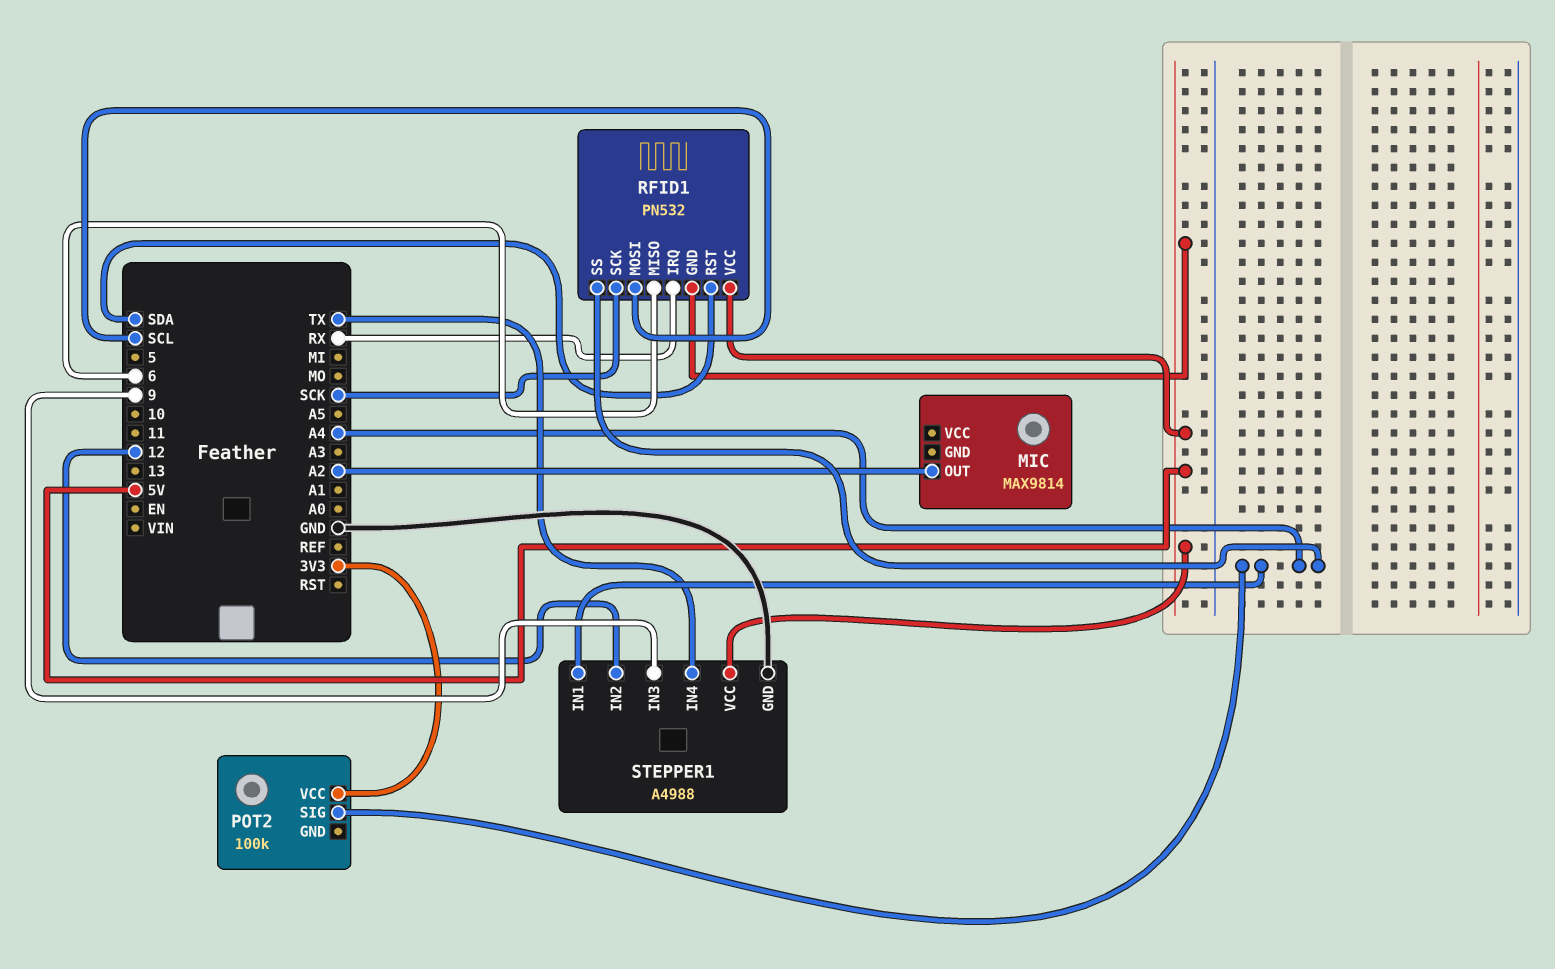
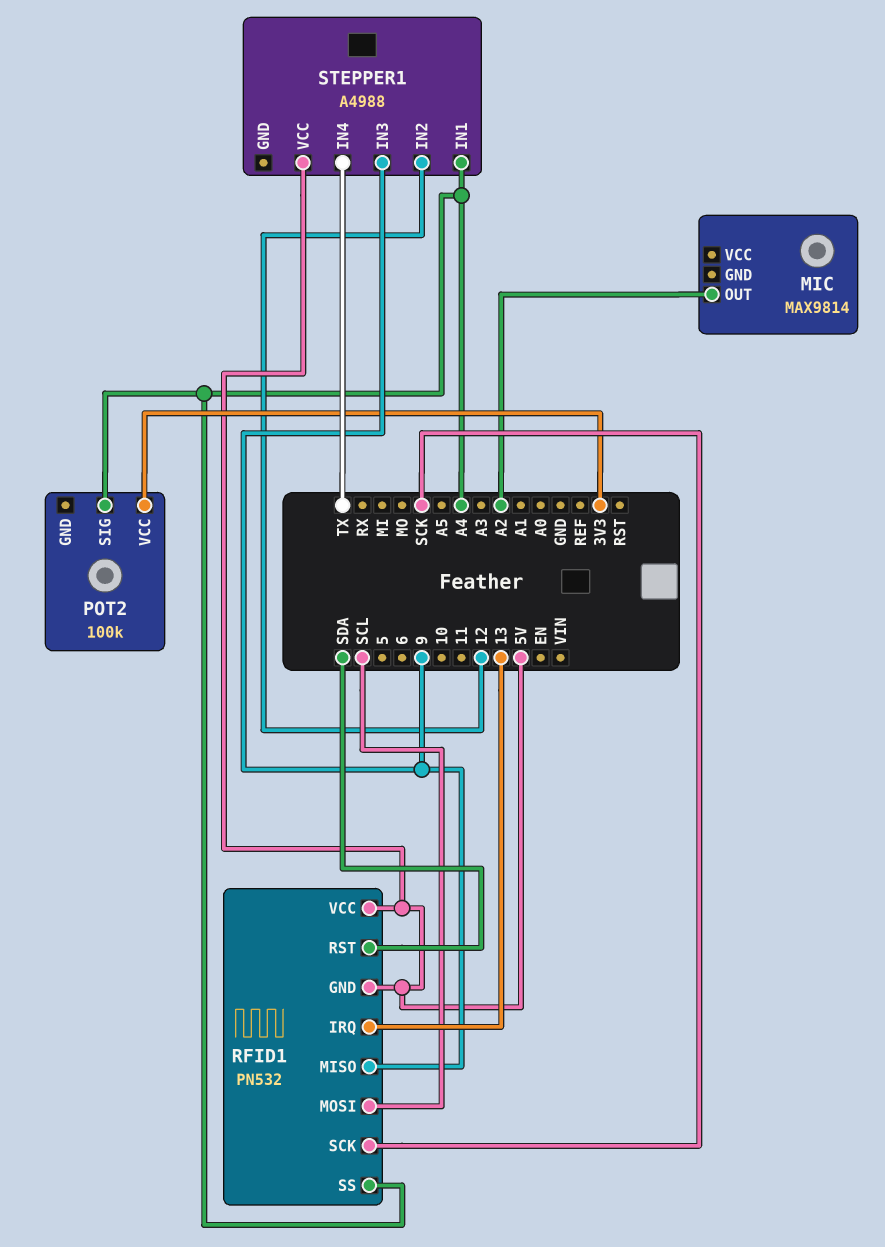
RFID1 pin IRQ: RX -> 13
RFID1 pin MISO: 6 -> 9
STEPPER1 pin GND: GND -> none

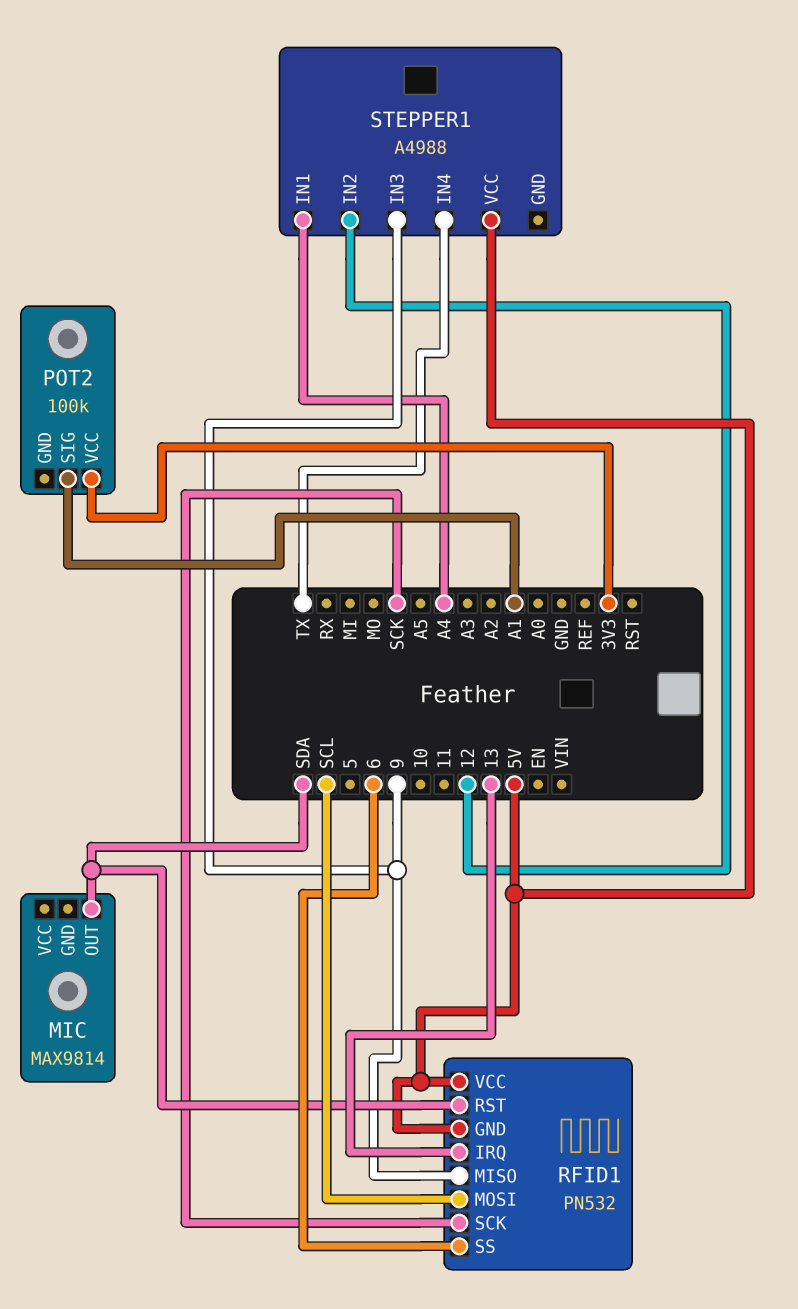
MIC pin OUT: A2 -> SDA
POT2 pin SIG: A4 -> A1
RFID1 pin SS: A4 -> 6

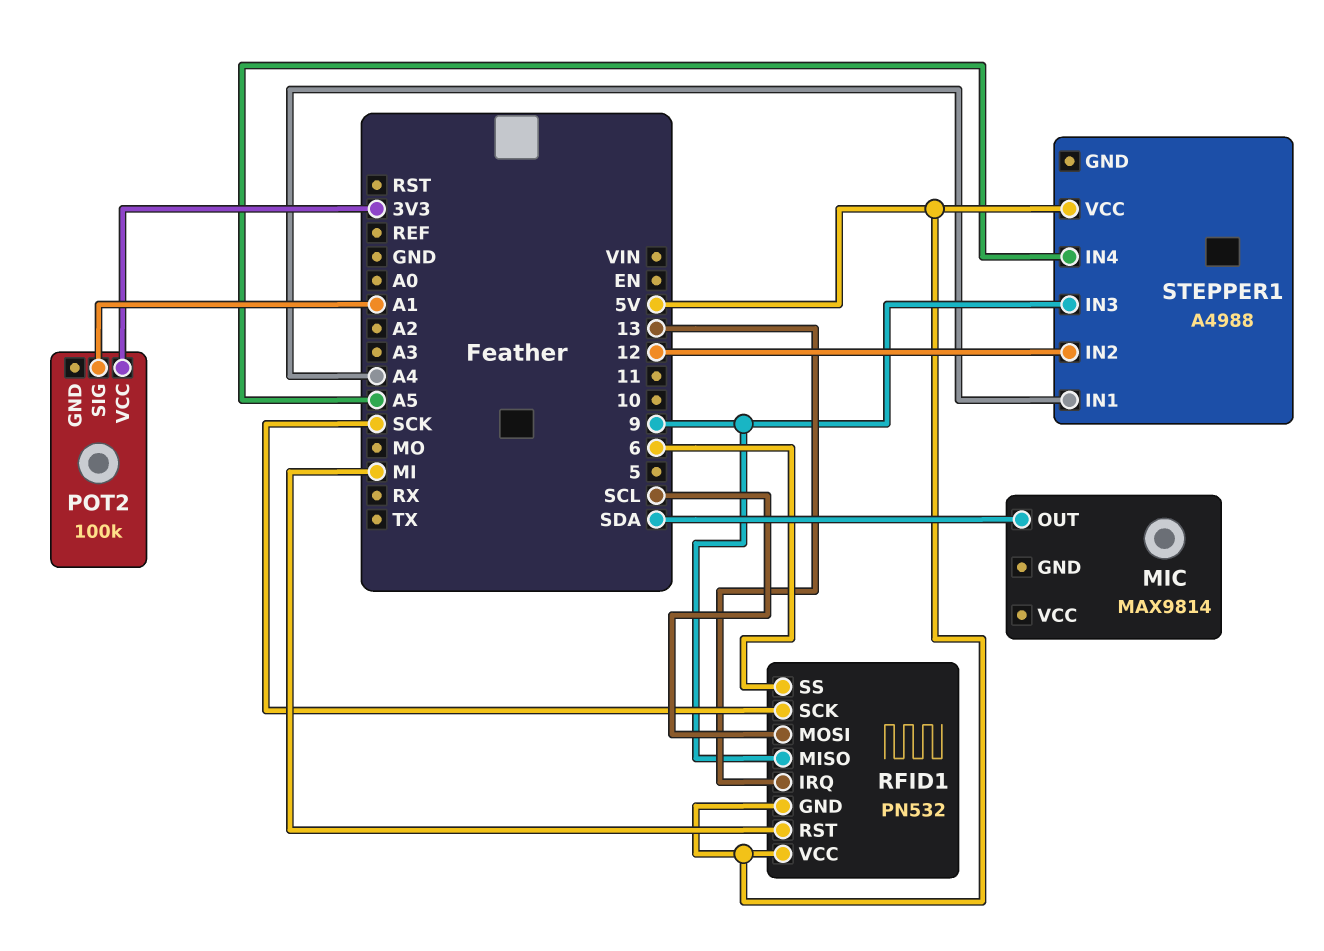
RFID1 pin RST: SDA -> MI
STEPPER1 pin IN4: TX -> A5

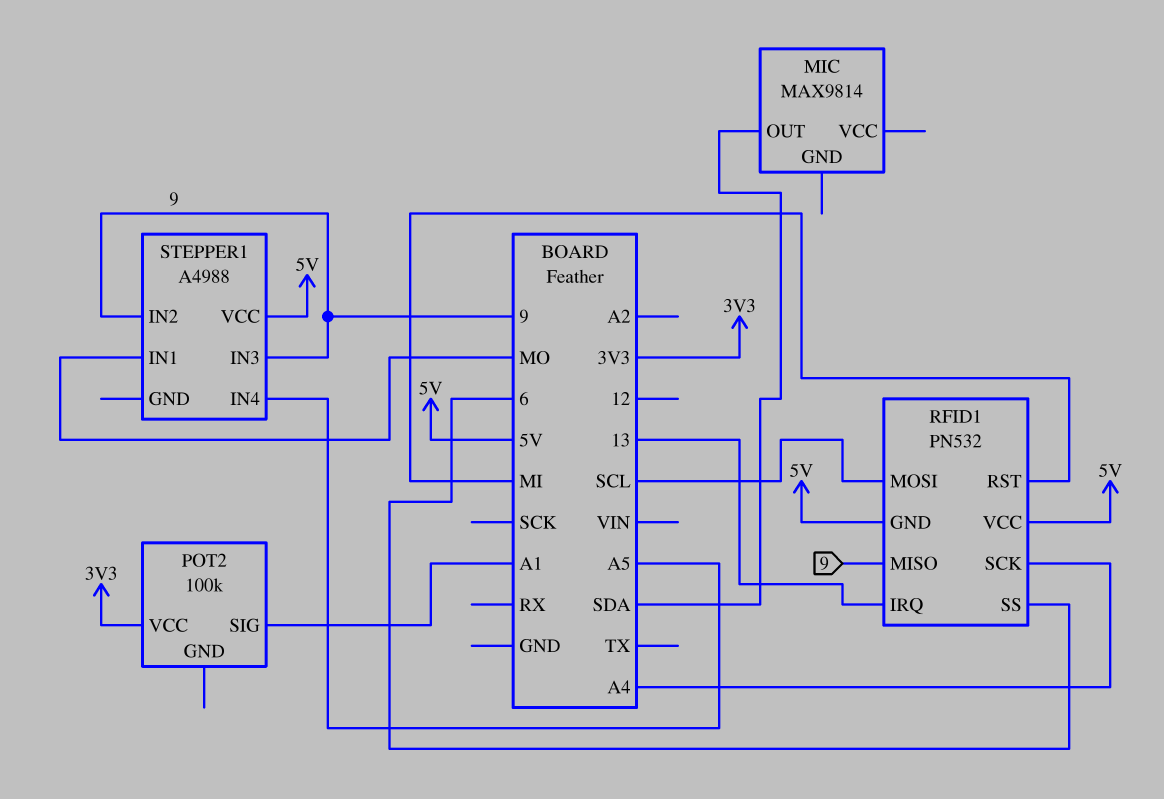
RFID1 pin SCK: SCK -> A4
STEPPER1 pin IN1: A4 -> MO
STEPPER1 pin IN2: 12 -> 9

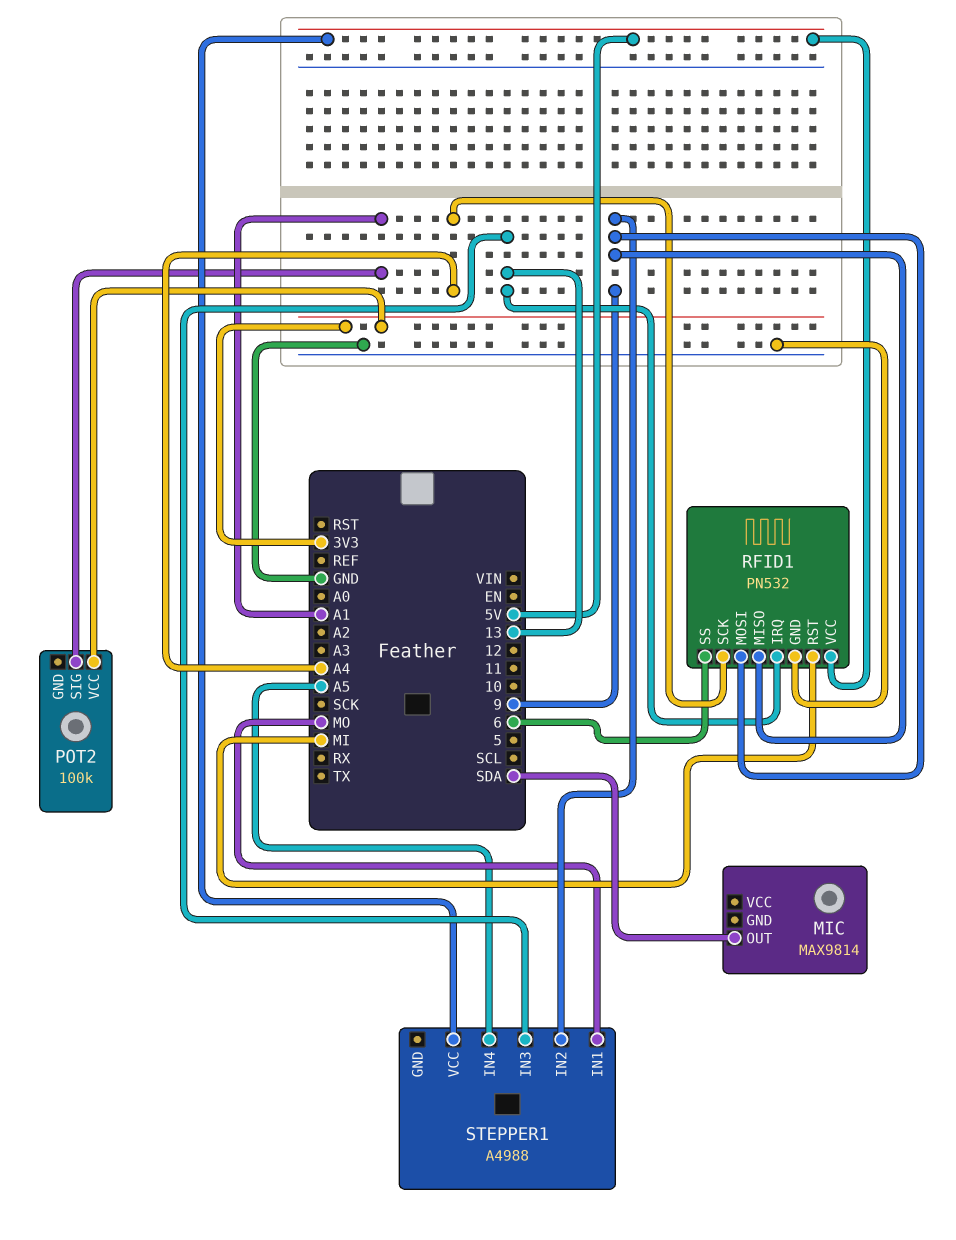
RFID1 pin GND: 5V -> GND
RFID1 pin MOSI: SCL -> 9
STEPPER1 pin IN3: 9 -> 13

